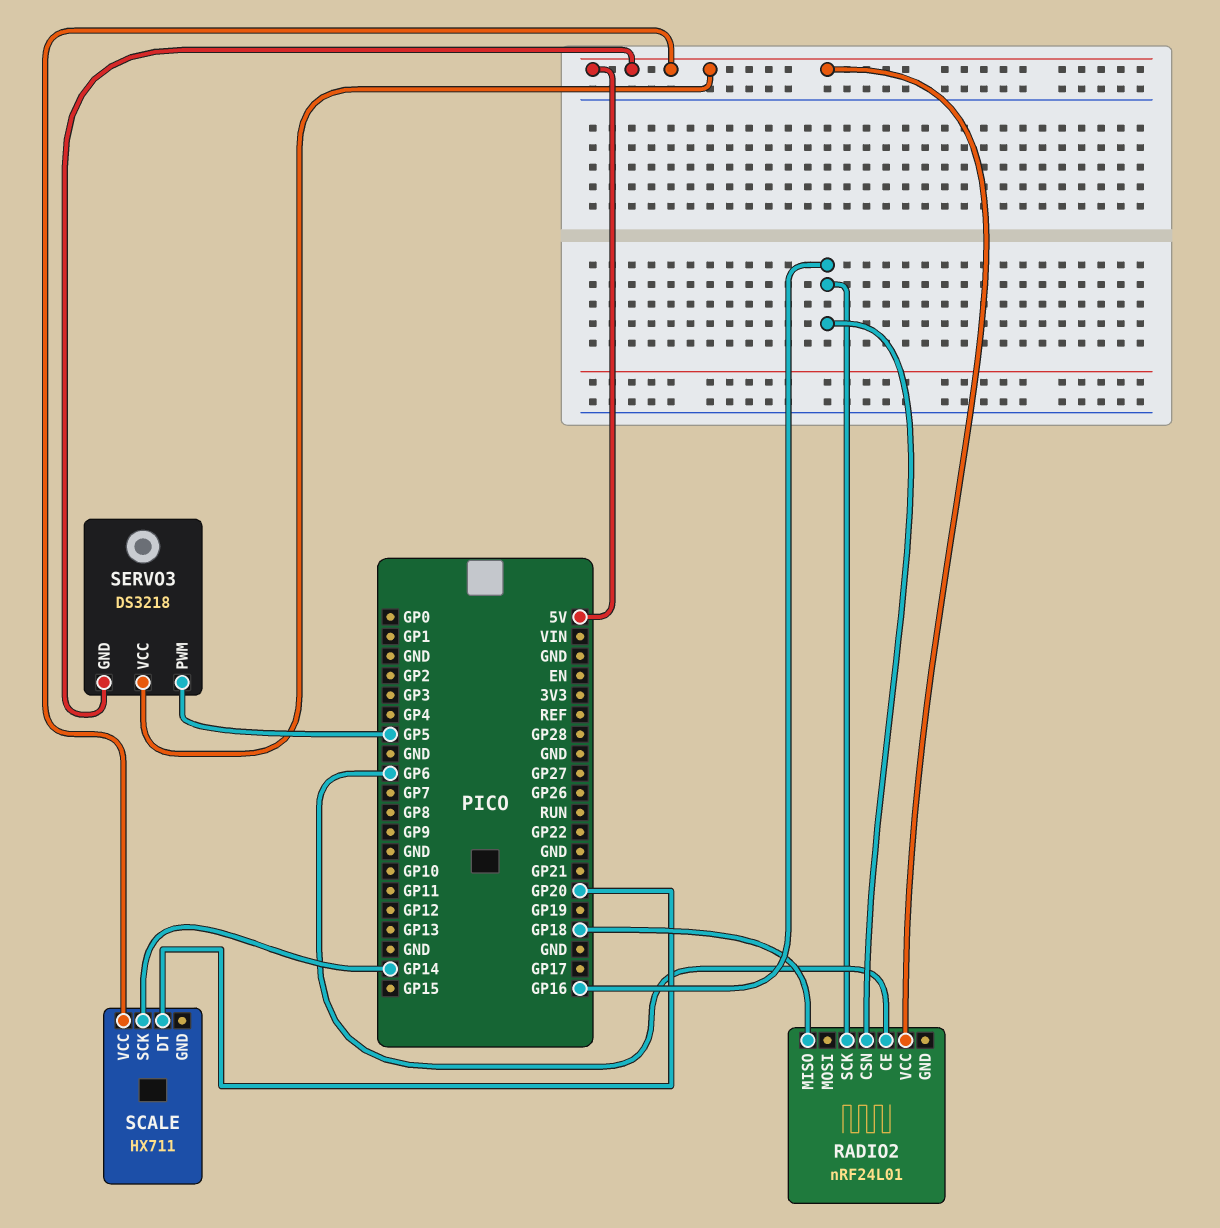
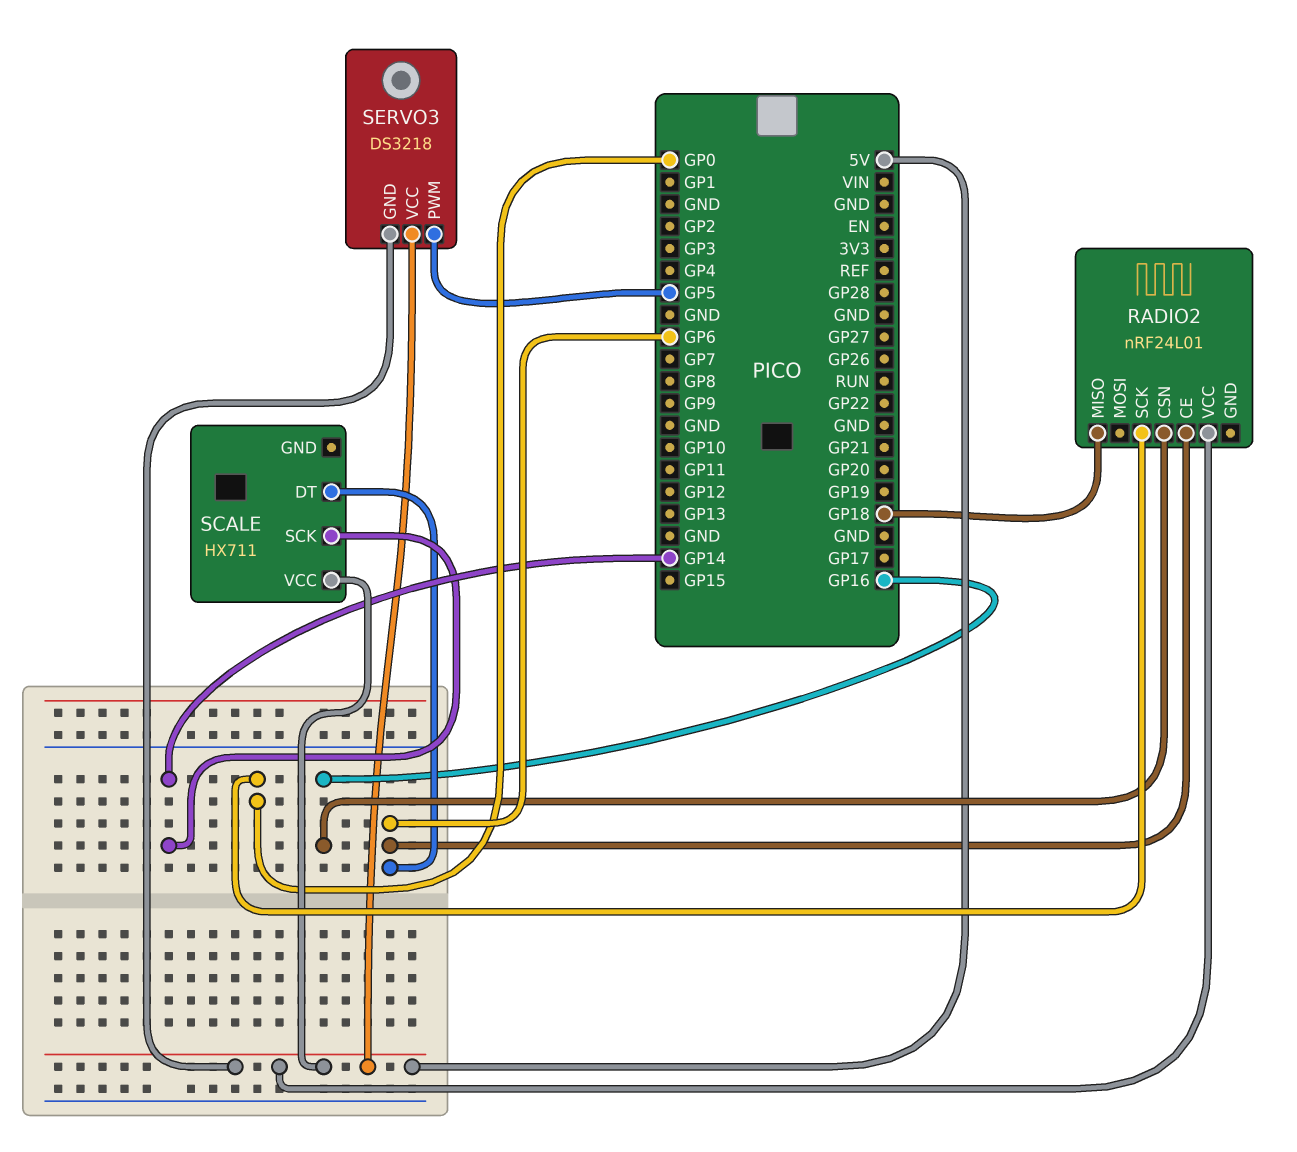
RADIO2 pin SCK: GP16 -> GP0
SCALE pin DT: GP20 -> GP6

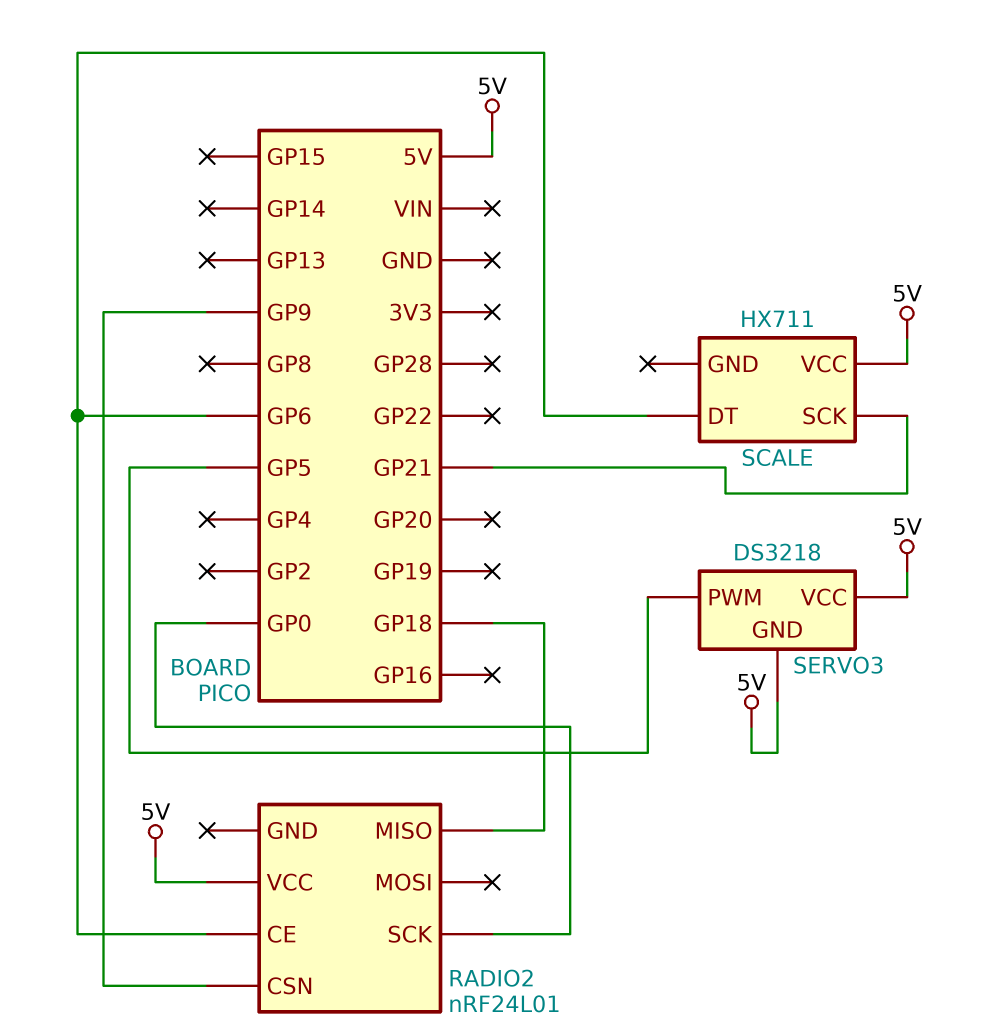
RADIO2 pin CSN: GP16 -> GP9
SCALE pin SCK: GP14 -> GP21

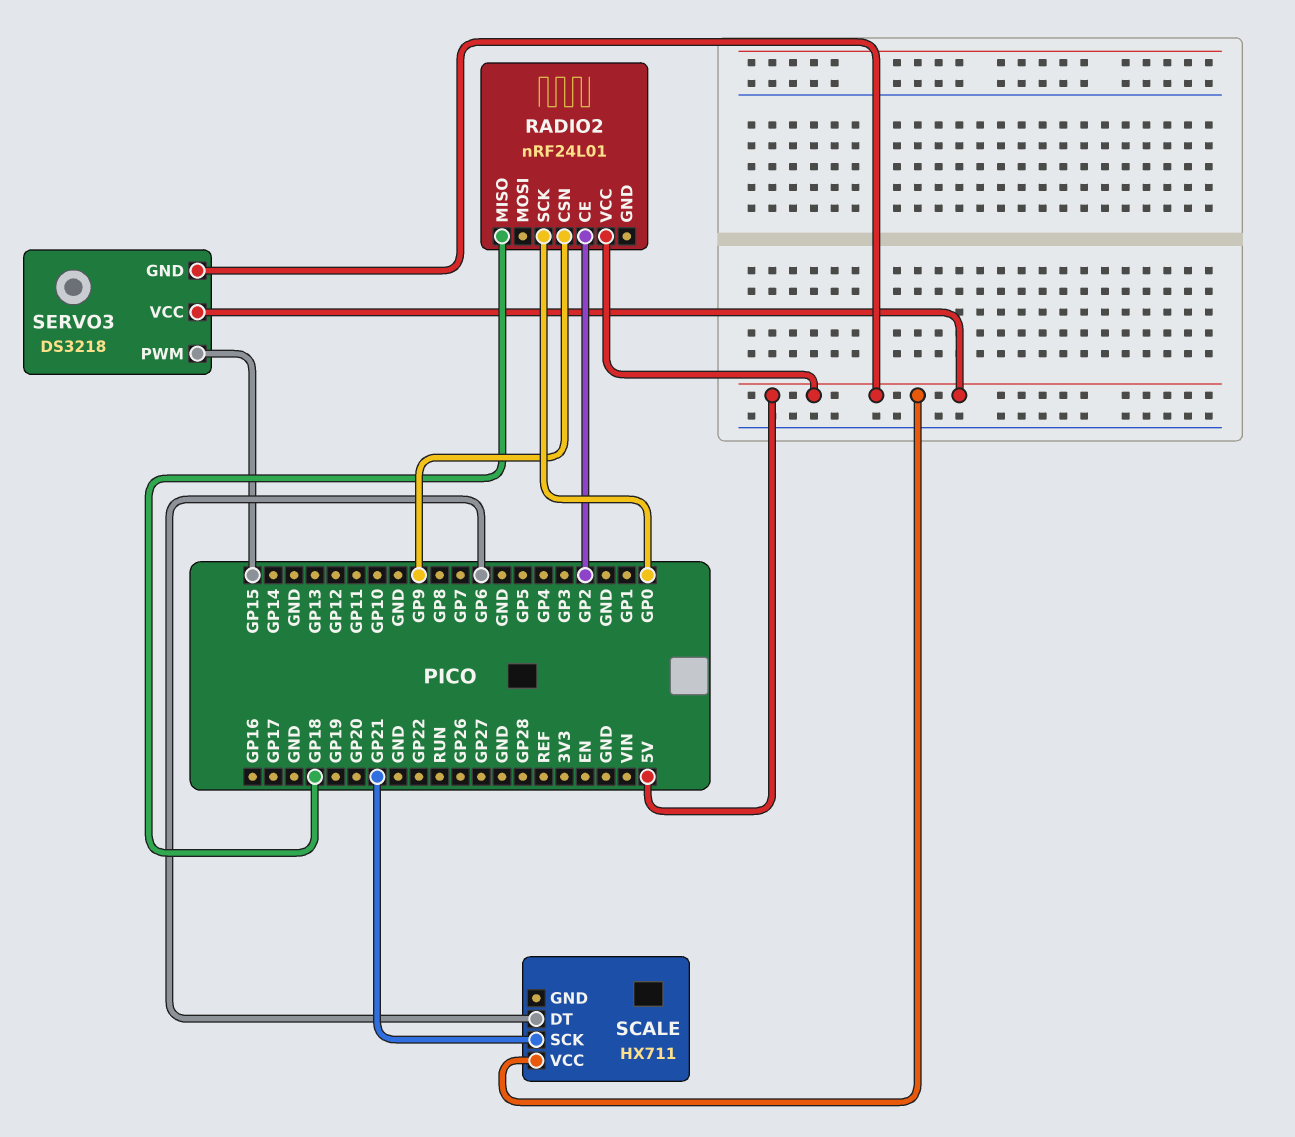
RADIO2 pin CE: GP6 -> GP2
SERVO3 pin PWM: GP5 -> GP15

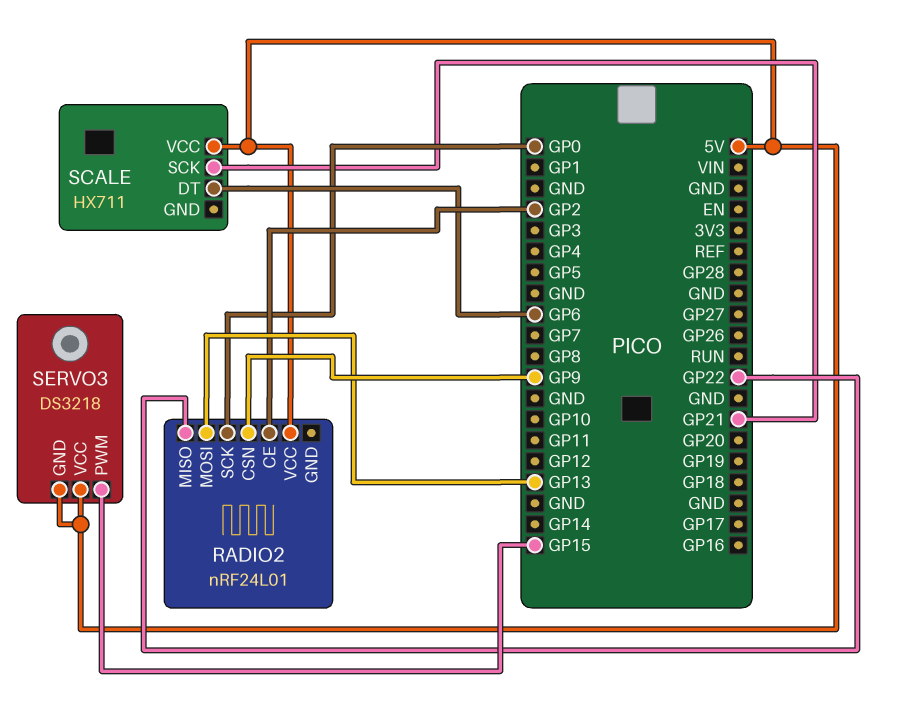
RADIO2 pin MISO: GP18 -> GP22
RADIO2 pin MOSI: none -> GP13

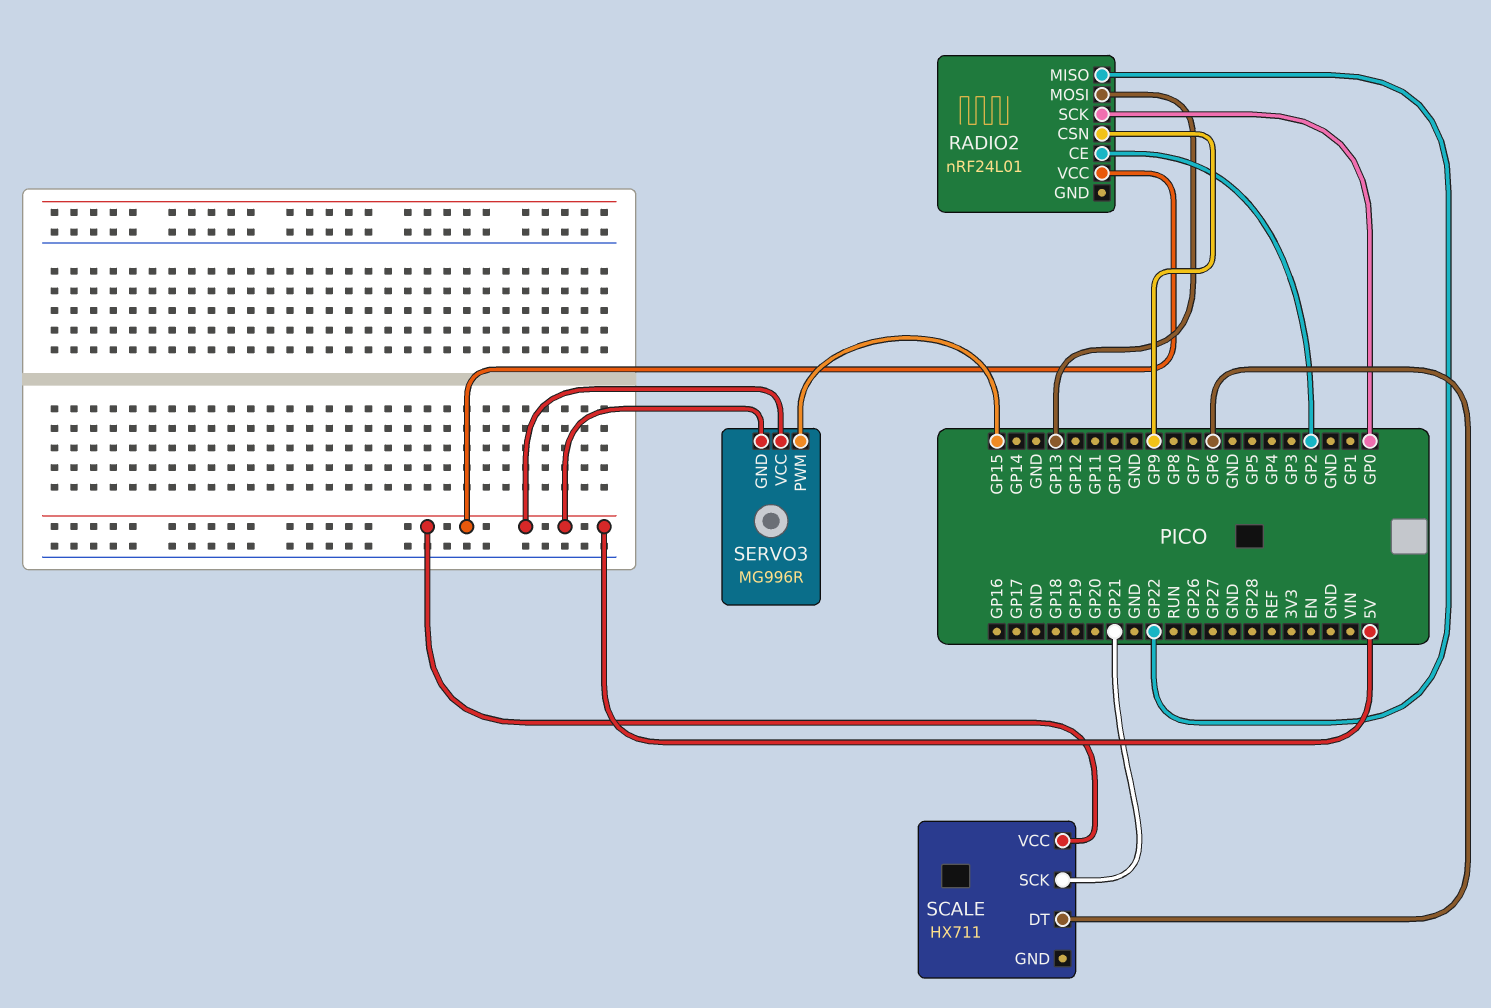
SERVO3: DS3218 -> MG996R

